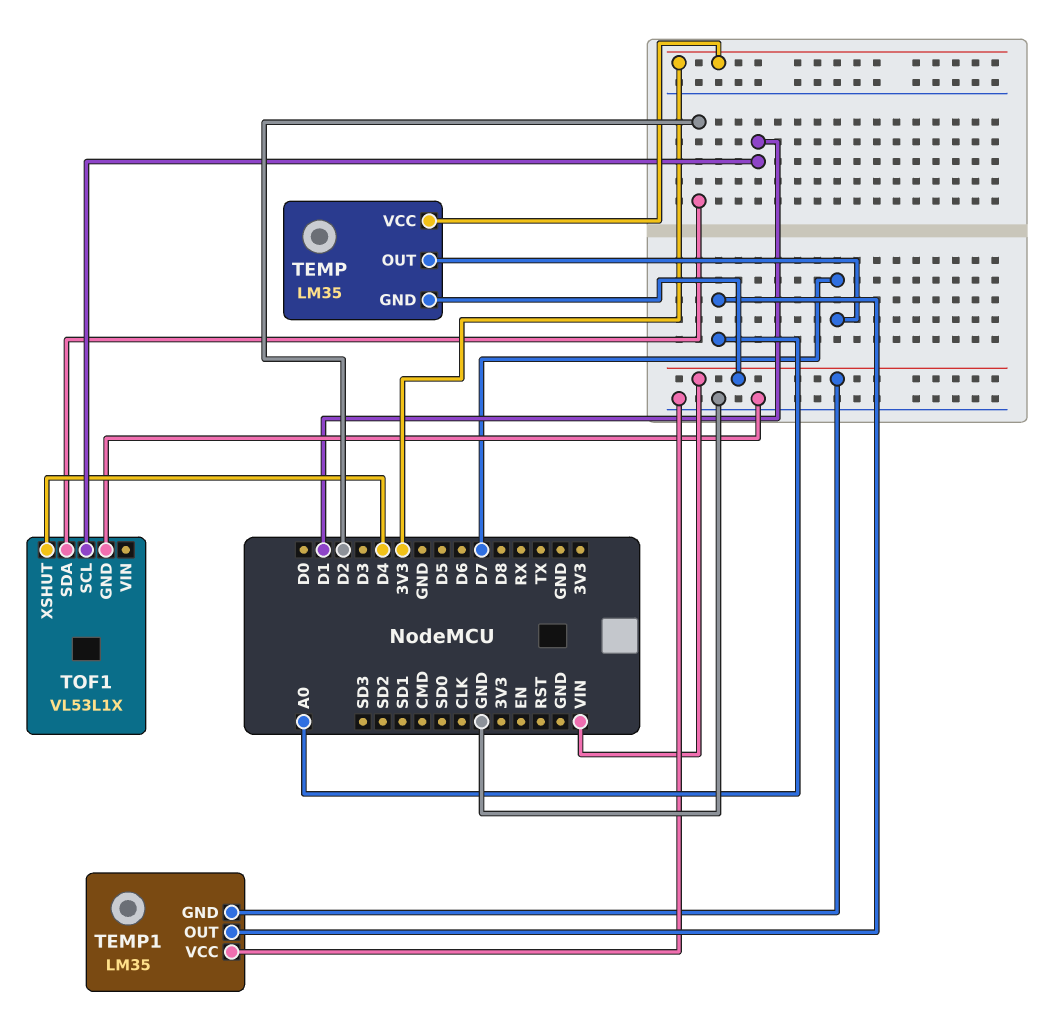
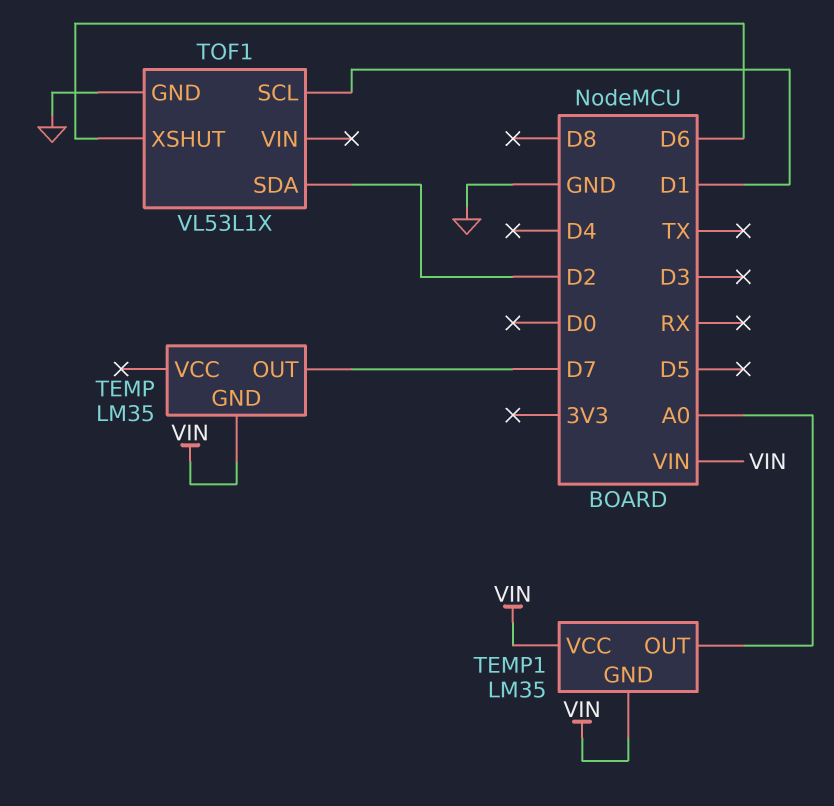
TEMP pin VCC: 3V3 -> none
TEMP1 pin VCC: GND -> VIN
TOF1 pin XSHUT: D4 -> D6

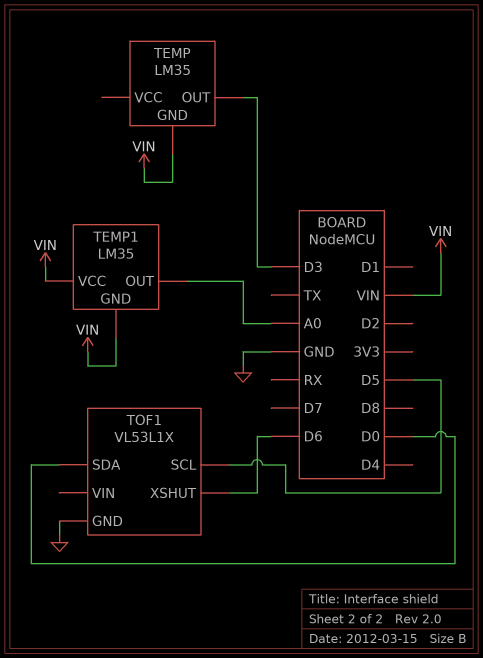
TEMP pin OUT: D7 -> D3
TOF1 pin SCL: D1 -> D5
TOF1 pin SDA: D2 -> D0

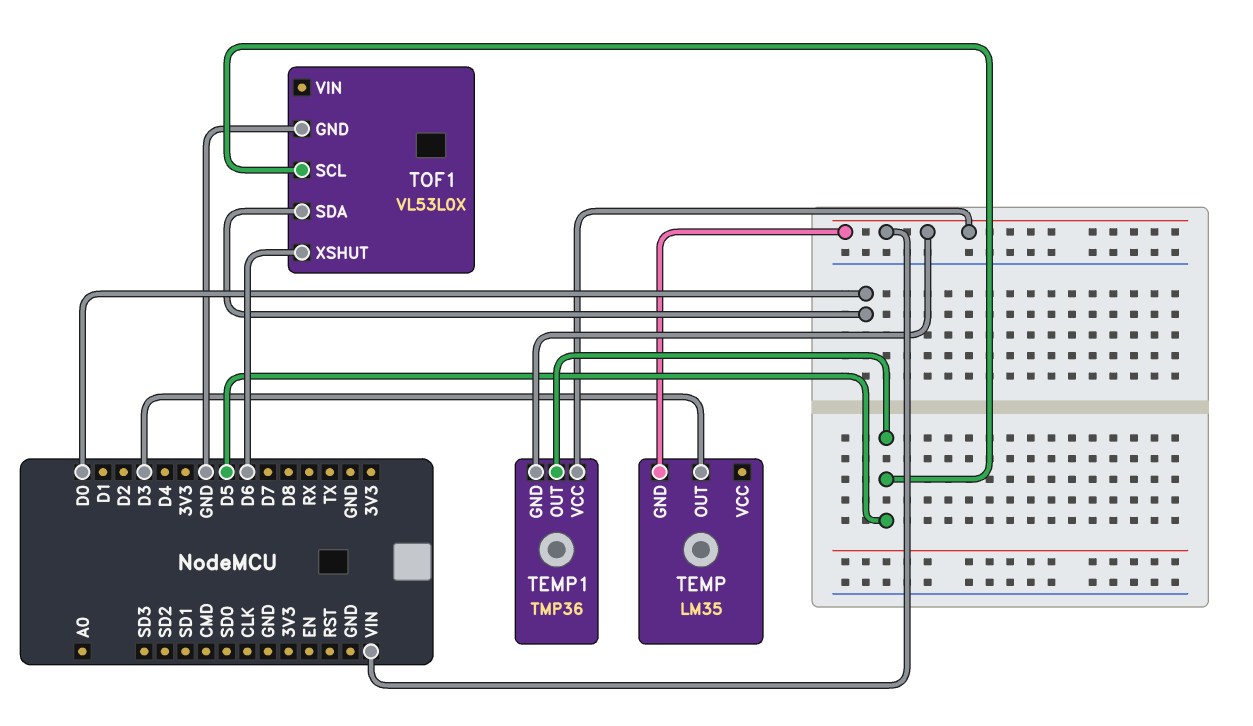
TEMP1: LM35 -> TMP36
TEMP1 pin OUT: A0 -> D5
TOF1: VL53L1X -> VL53L0X

